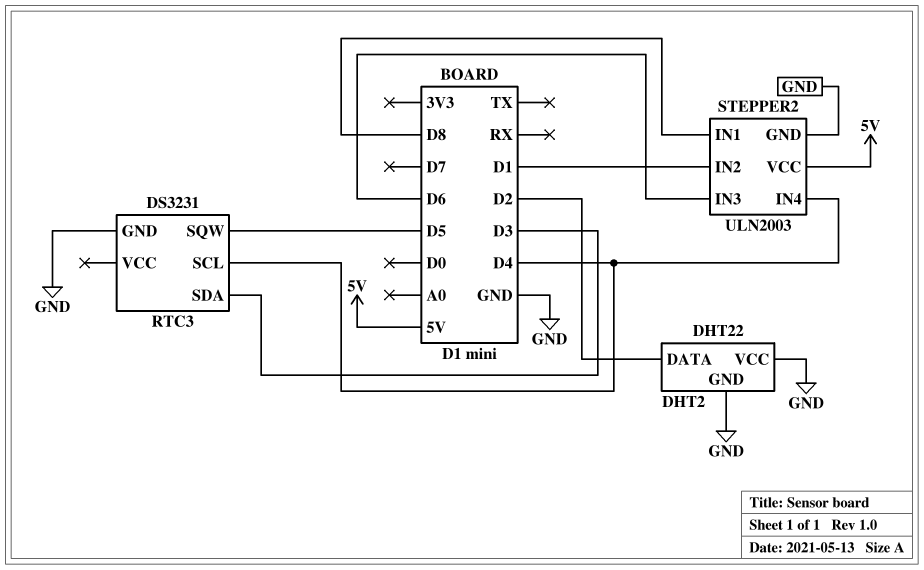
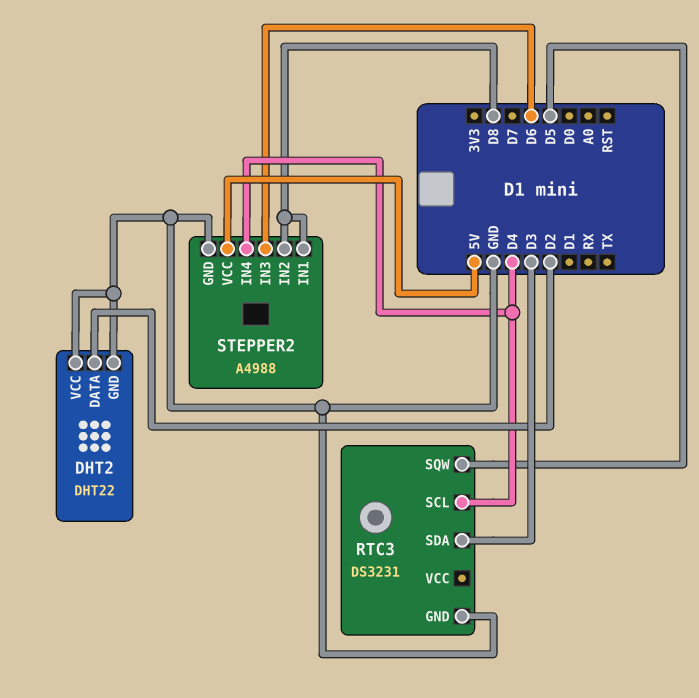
STEPPER2: ULN2003 -> A4988
STEPPER2 pin IN2: D1 -> D8

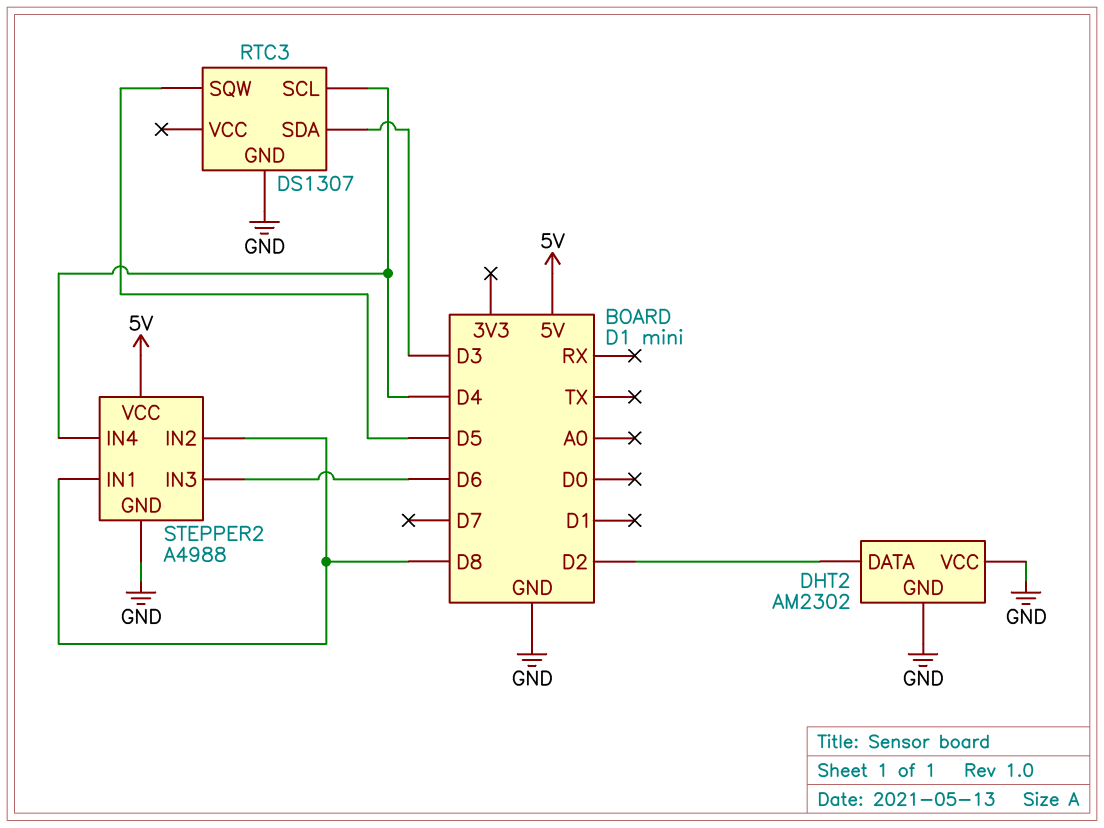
DHT2: DHT22 -> AM2302
RTC3: DS3231 -> DS1307

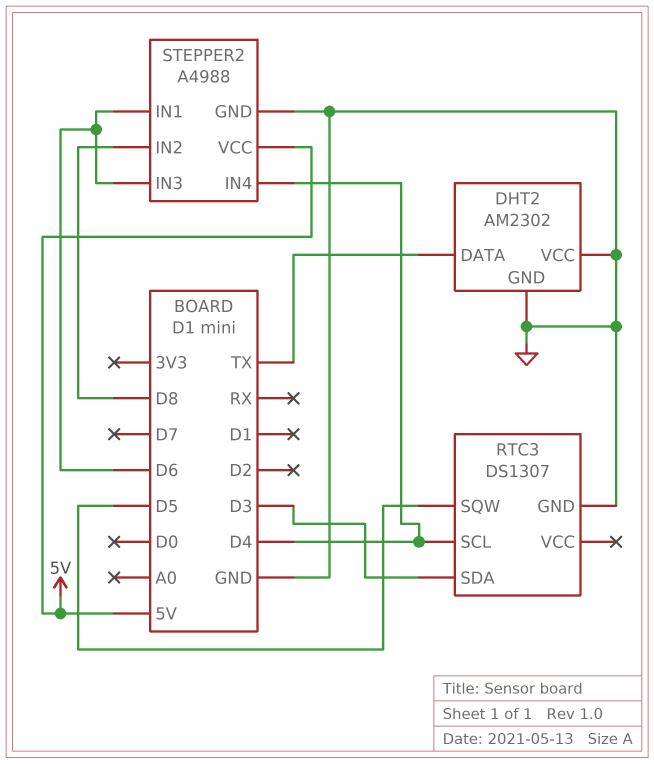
DHT2 pin DATA: D2 -> TX
STEPPER2 pin IN1: D8 -> D6

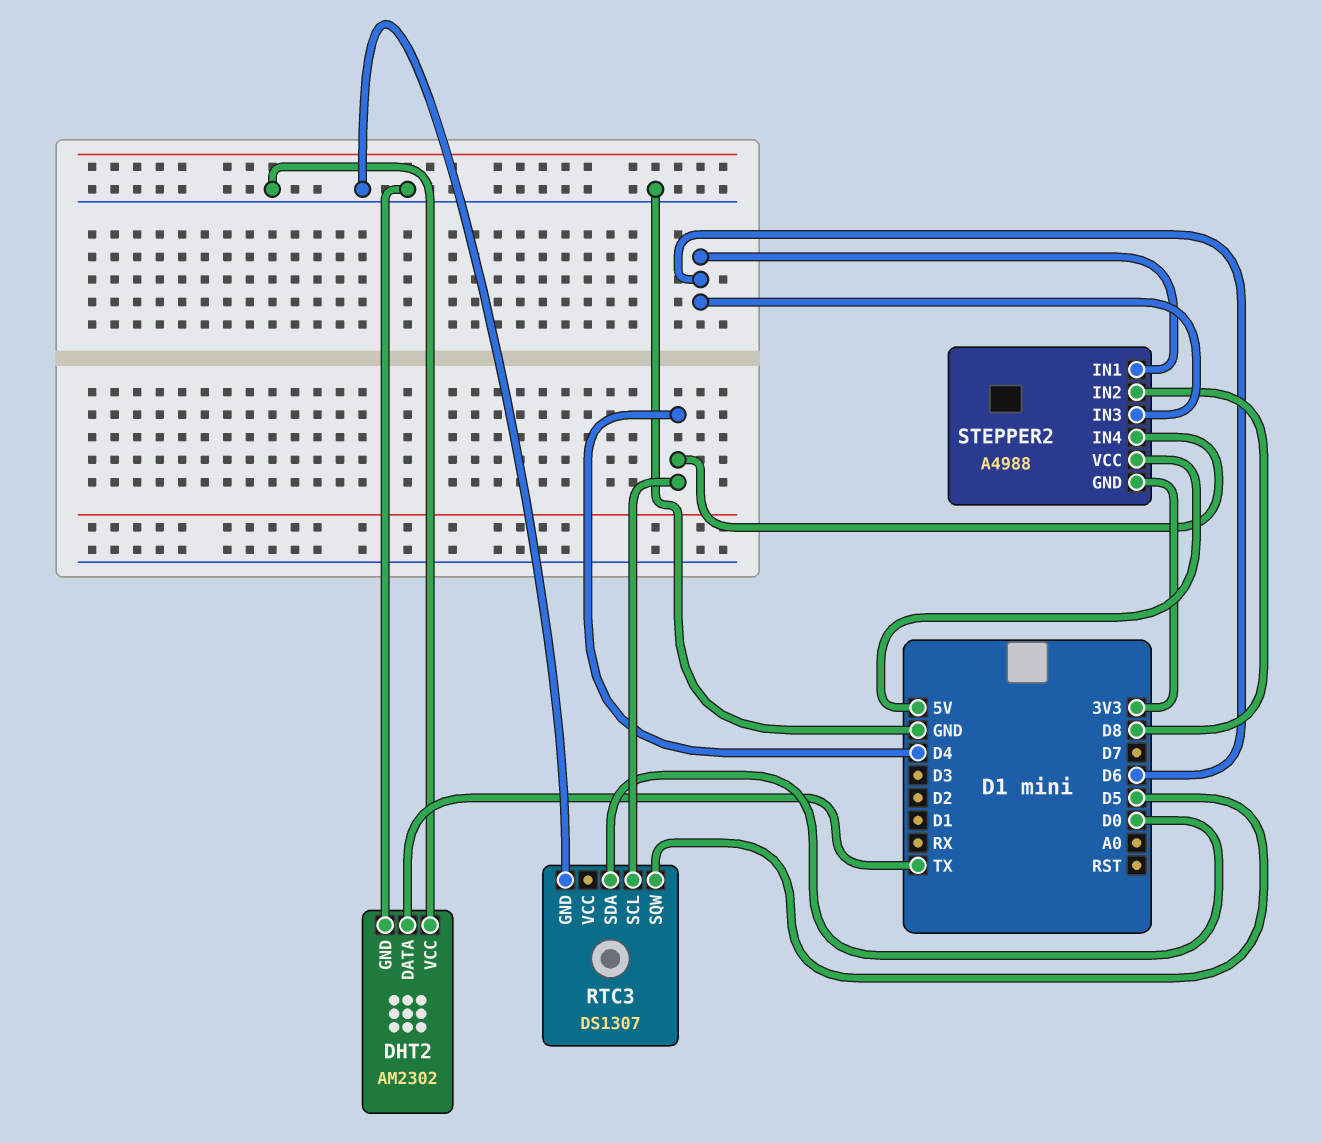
RTC3 pin SDA: D3 -> D0
STEPPER2 pin GND: GND -> 3V3

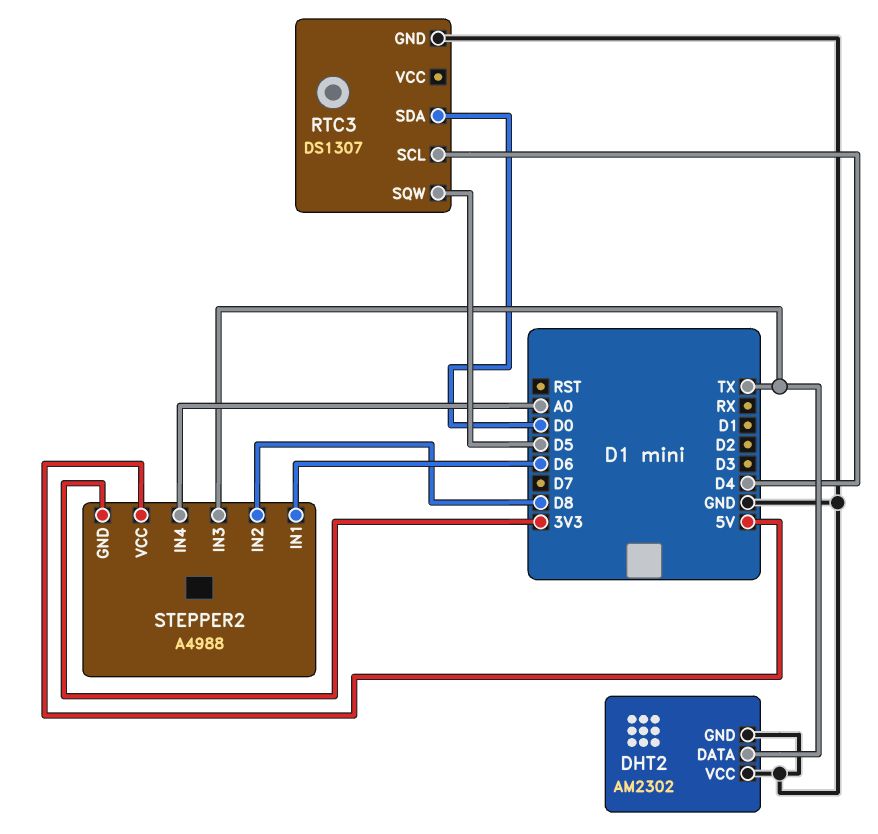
STEPPER2 pin IN3: D6 -> TX
STEPPER2 pin IN4: D4 -> A0

